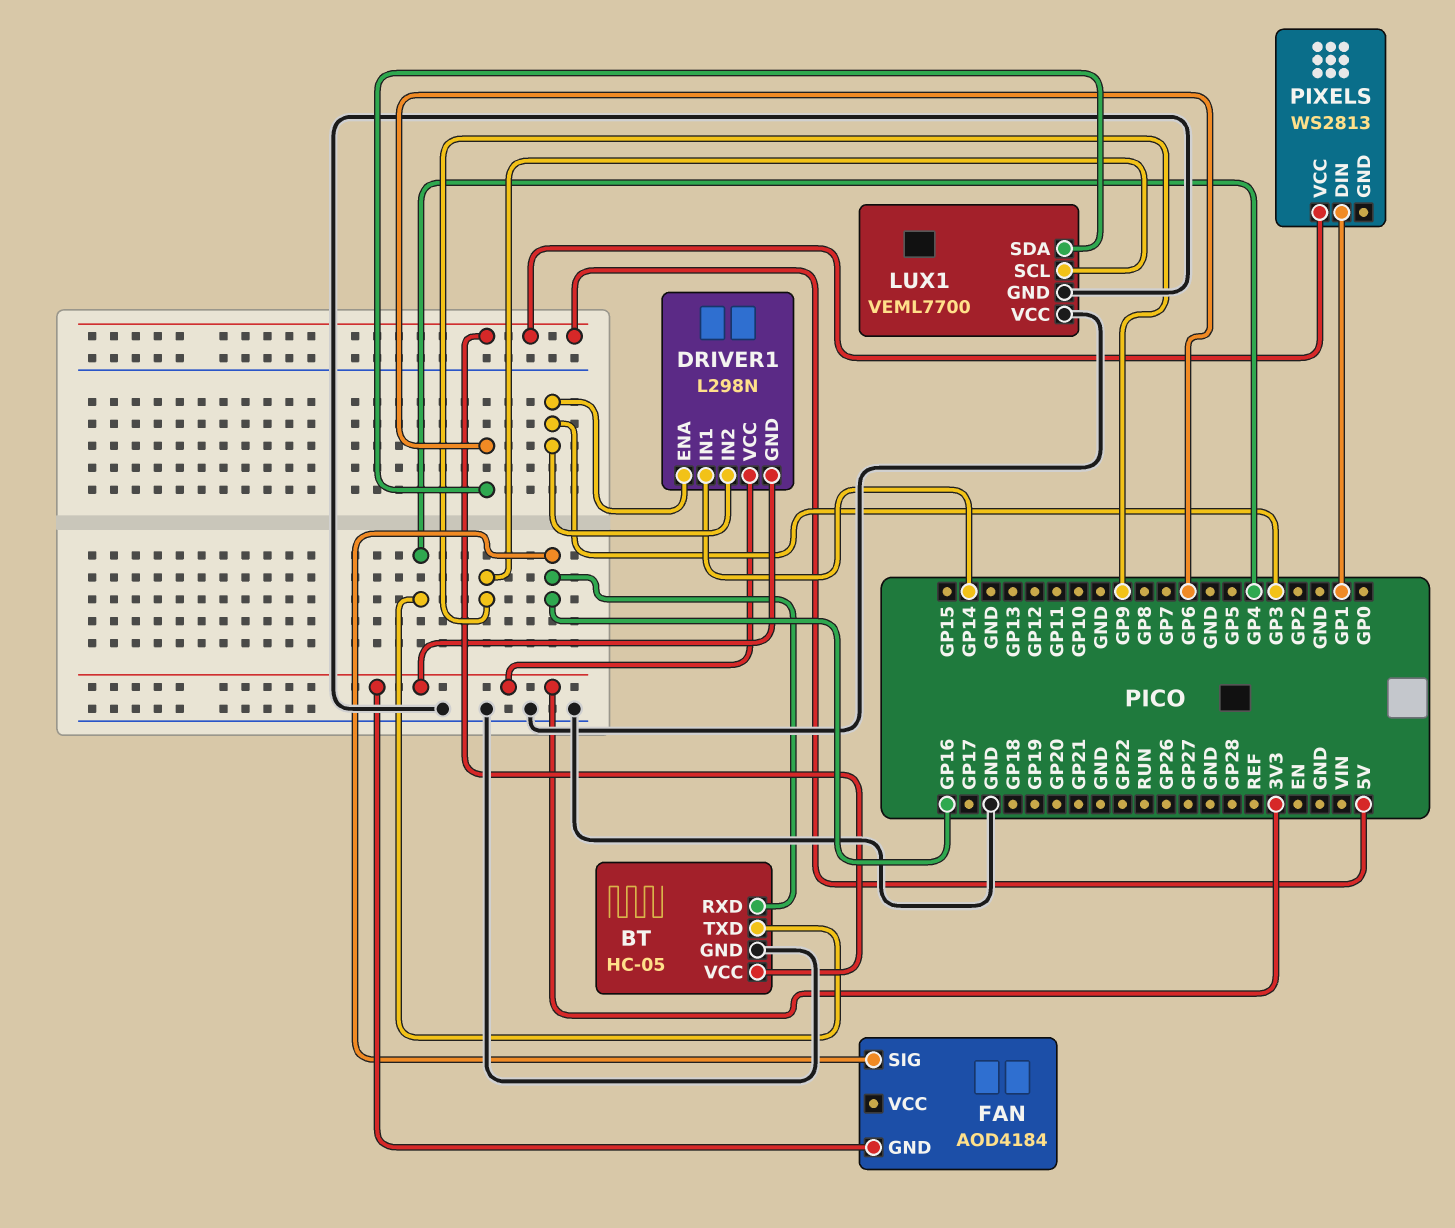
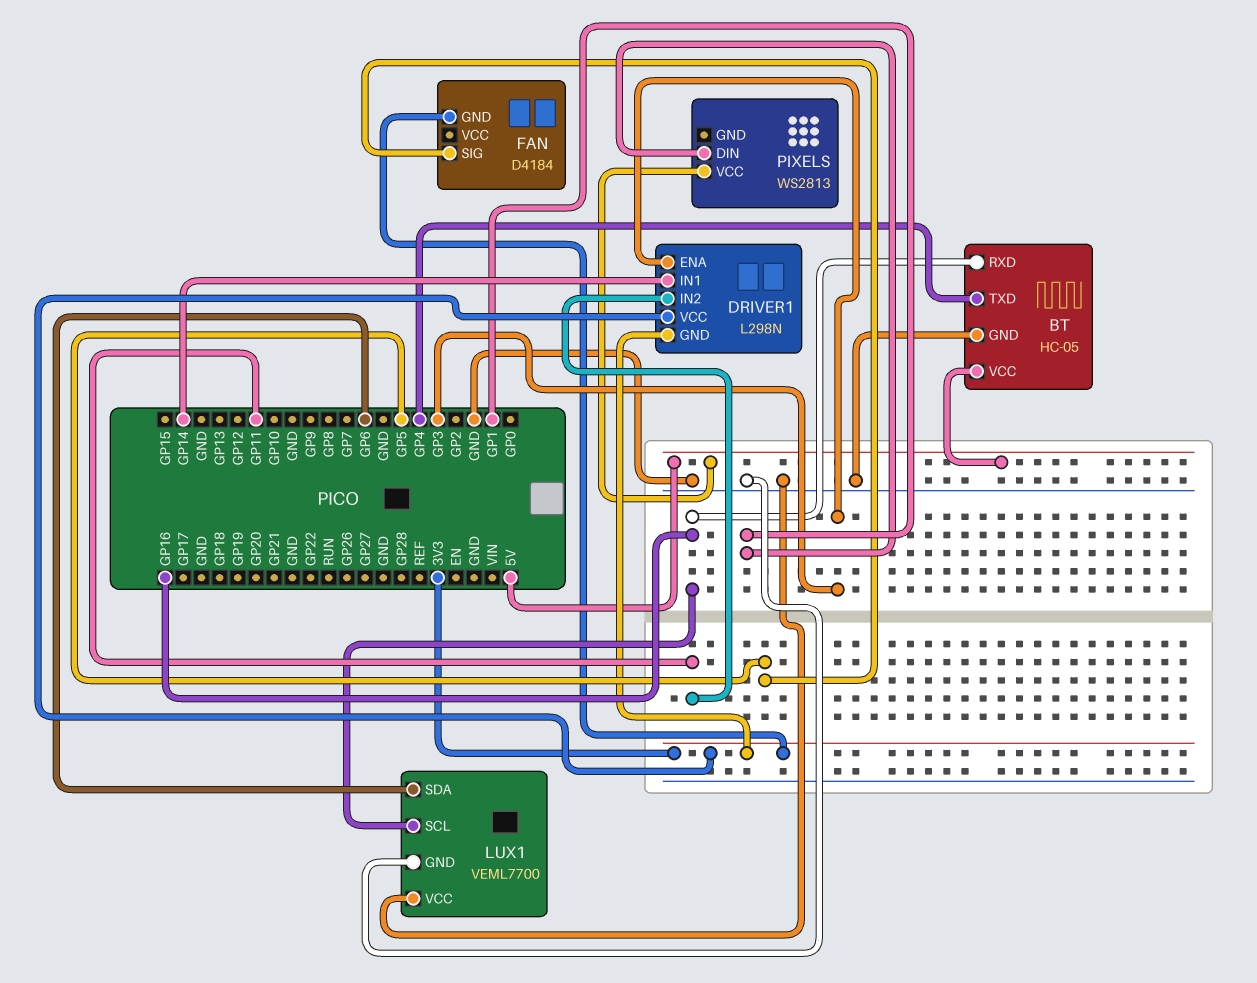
DRIVER1 pin IN2: GP3 -> GP11
FAN: AOD4184 -> D4184
FAN pin SIG: GP16 -> GP5
LUX1 pin SCL: GP9 -> GP16

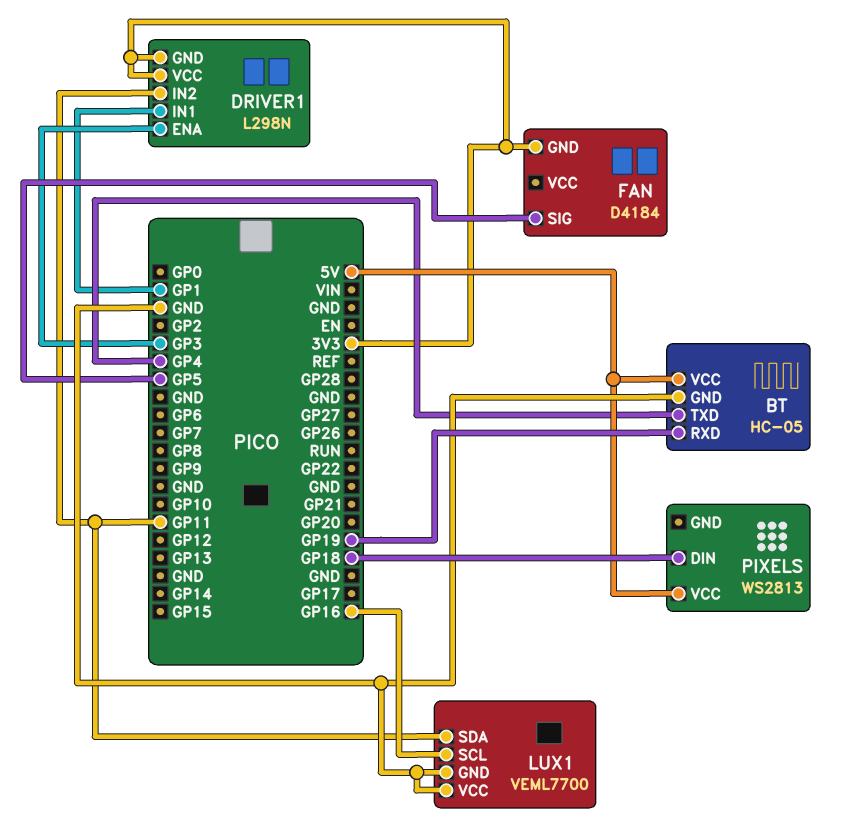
BT pin RXD: GP16 -> GP19
DRIVER1 pin IN1: GP14 -> GP1
LUX1 pin SDA: GP6 -> GP11
PIXELS pin DIN: GP1 -> GP18

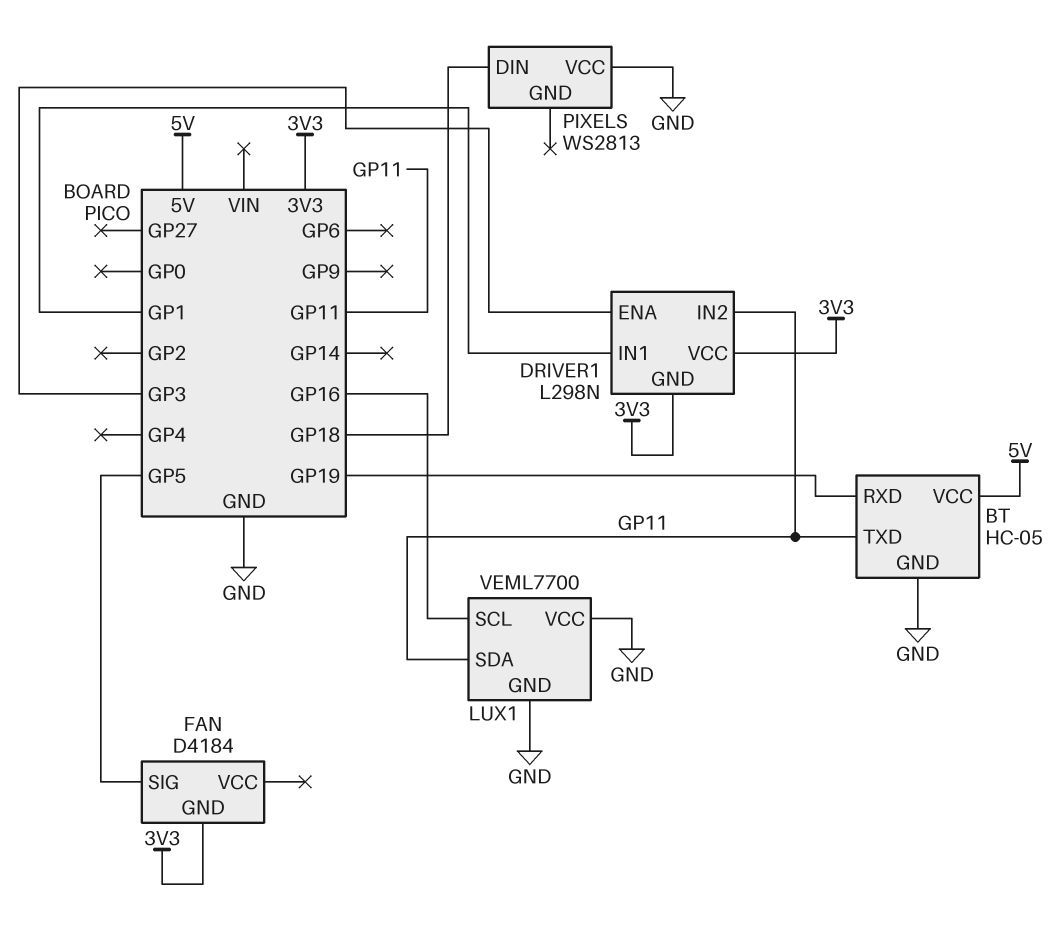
BT pin TXD: GP4 -> GP11
PIXELS pin VCC: 5V -> GND

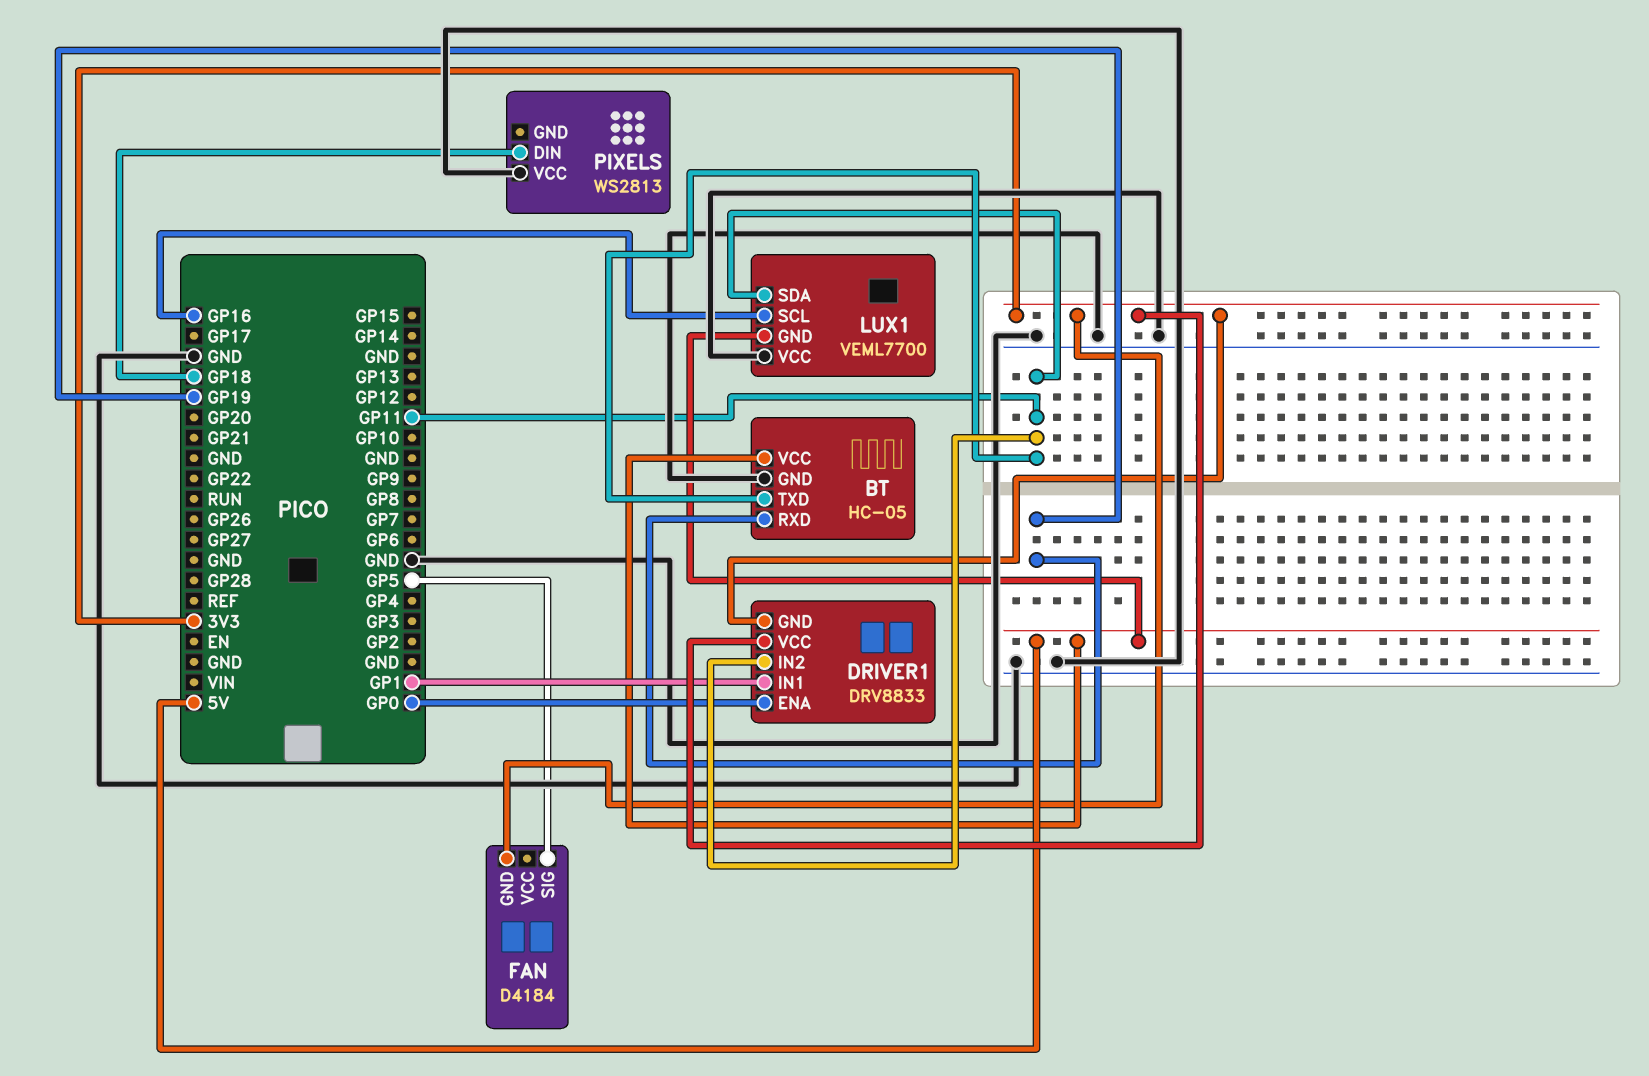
DRIVER1: L298N -> DRV8833
DRIVER1 pin ENA: GP3 -> GP0
LUX1 pin GND: GND -> 5V

